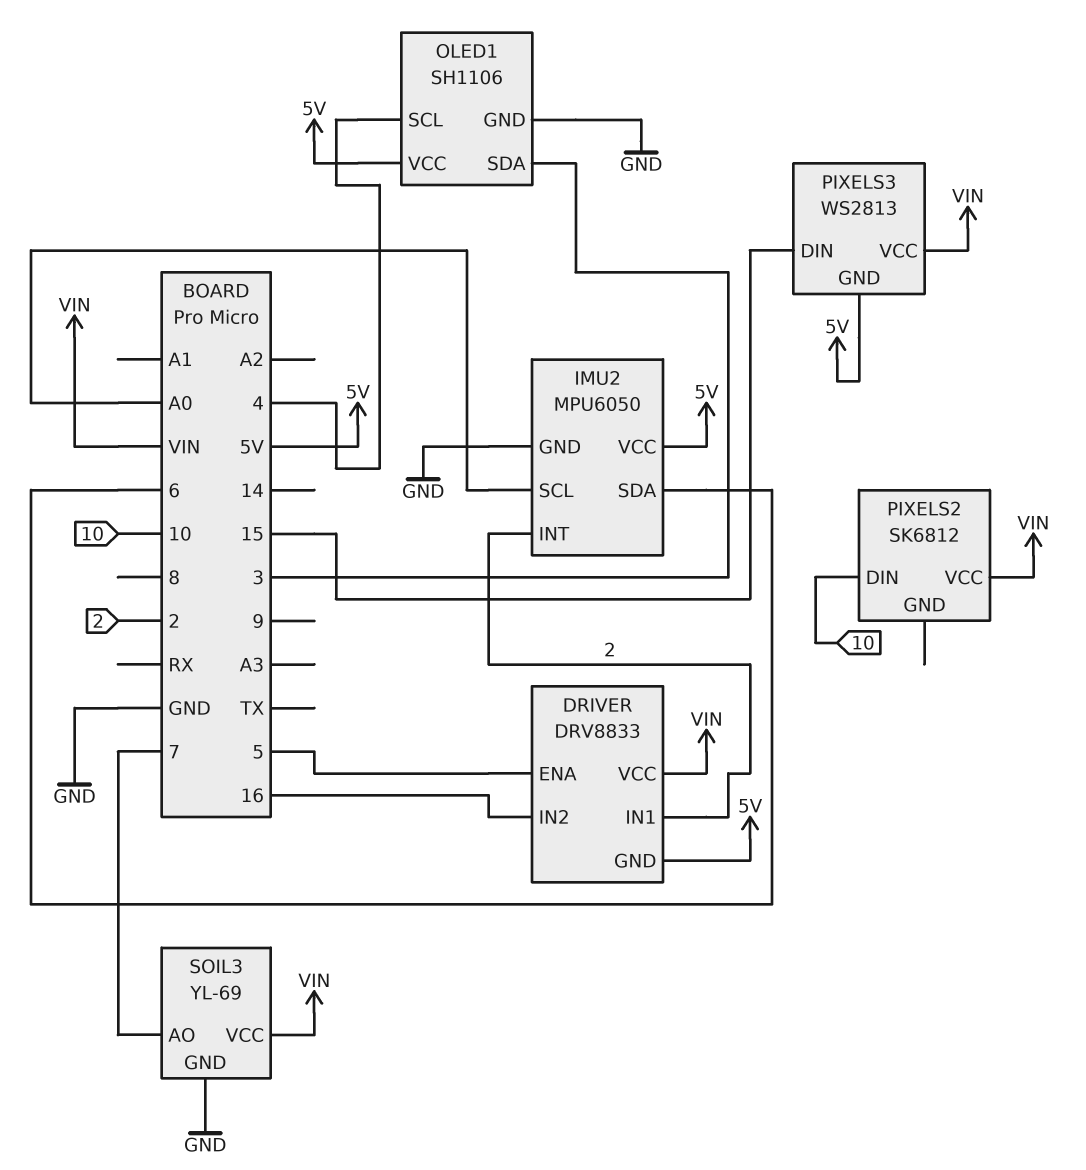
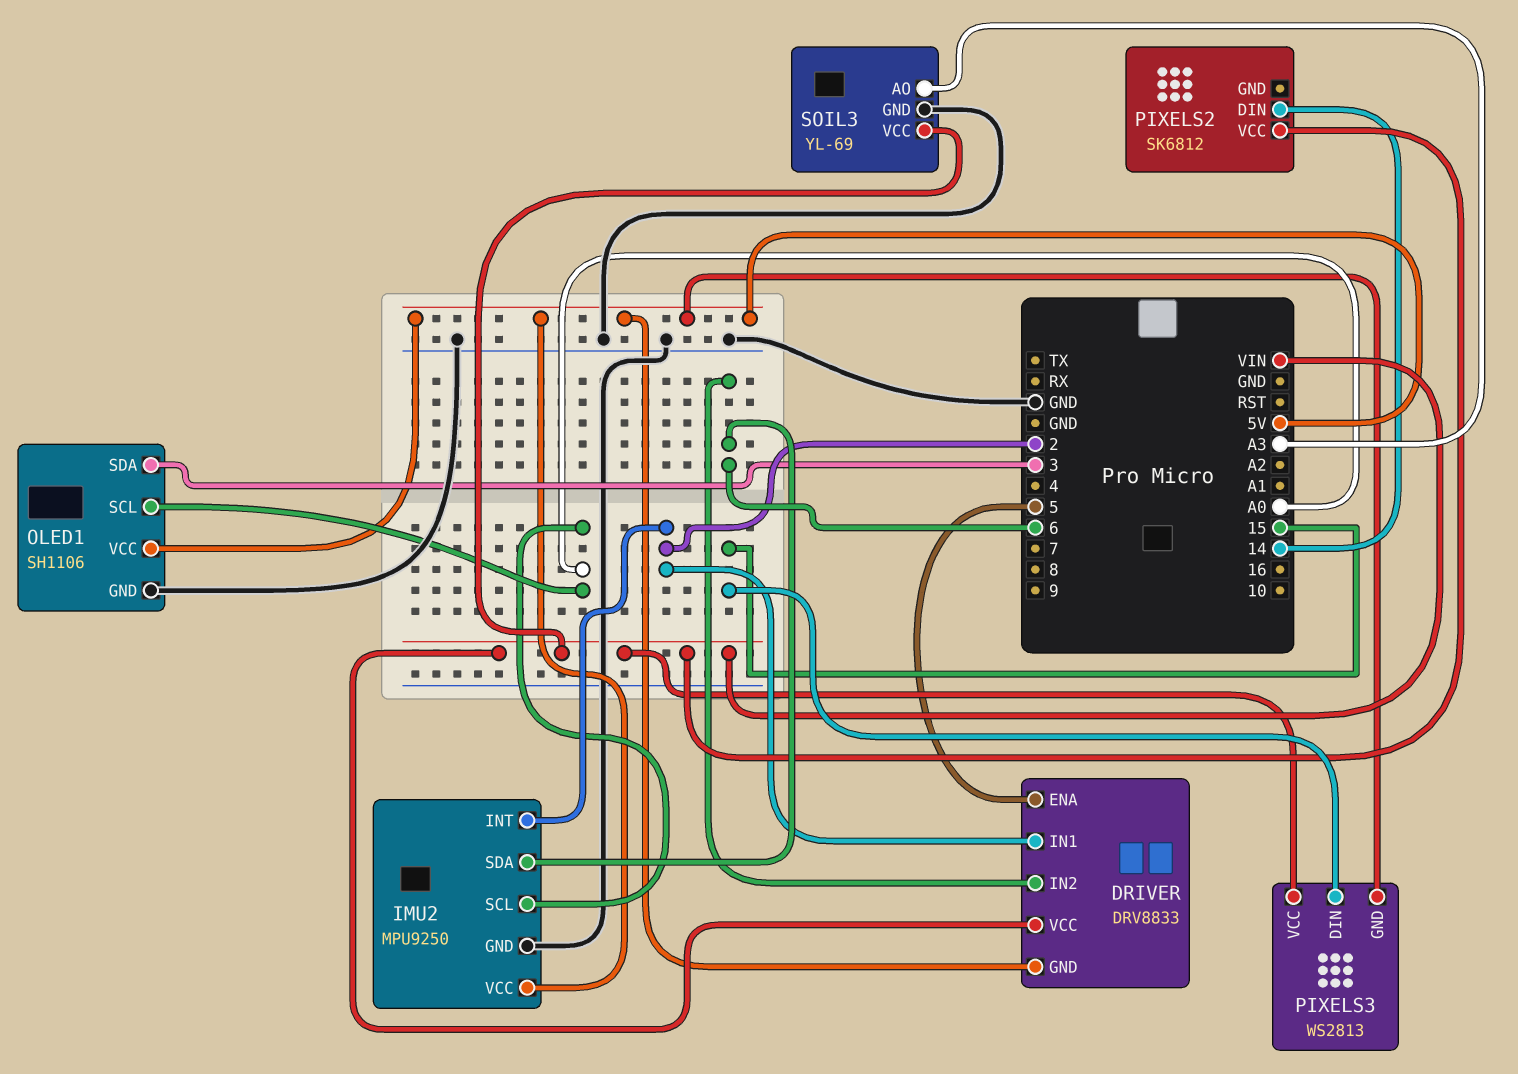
DRIVER pin IN2: 16 -> 6
IMU2: MPU6050 -> MPU9250
OLED1 pin SCL: 4 -> A0
PIXELS2 pin DIN: 10 -> 14
SOIL3 pin AO: 7 -> A3

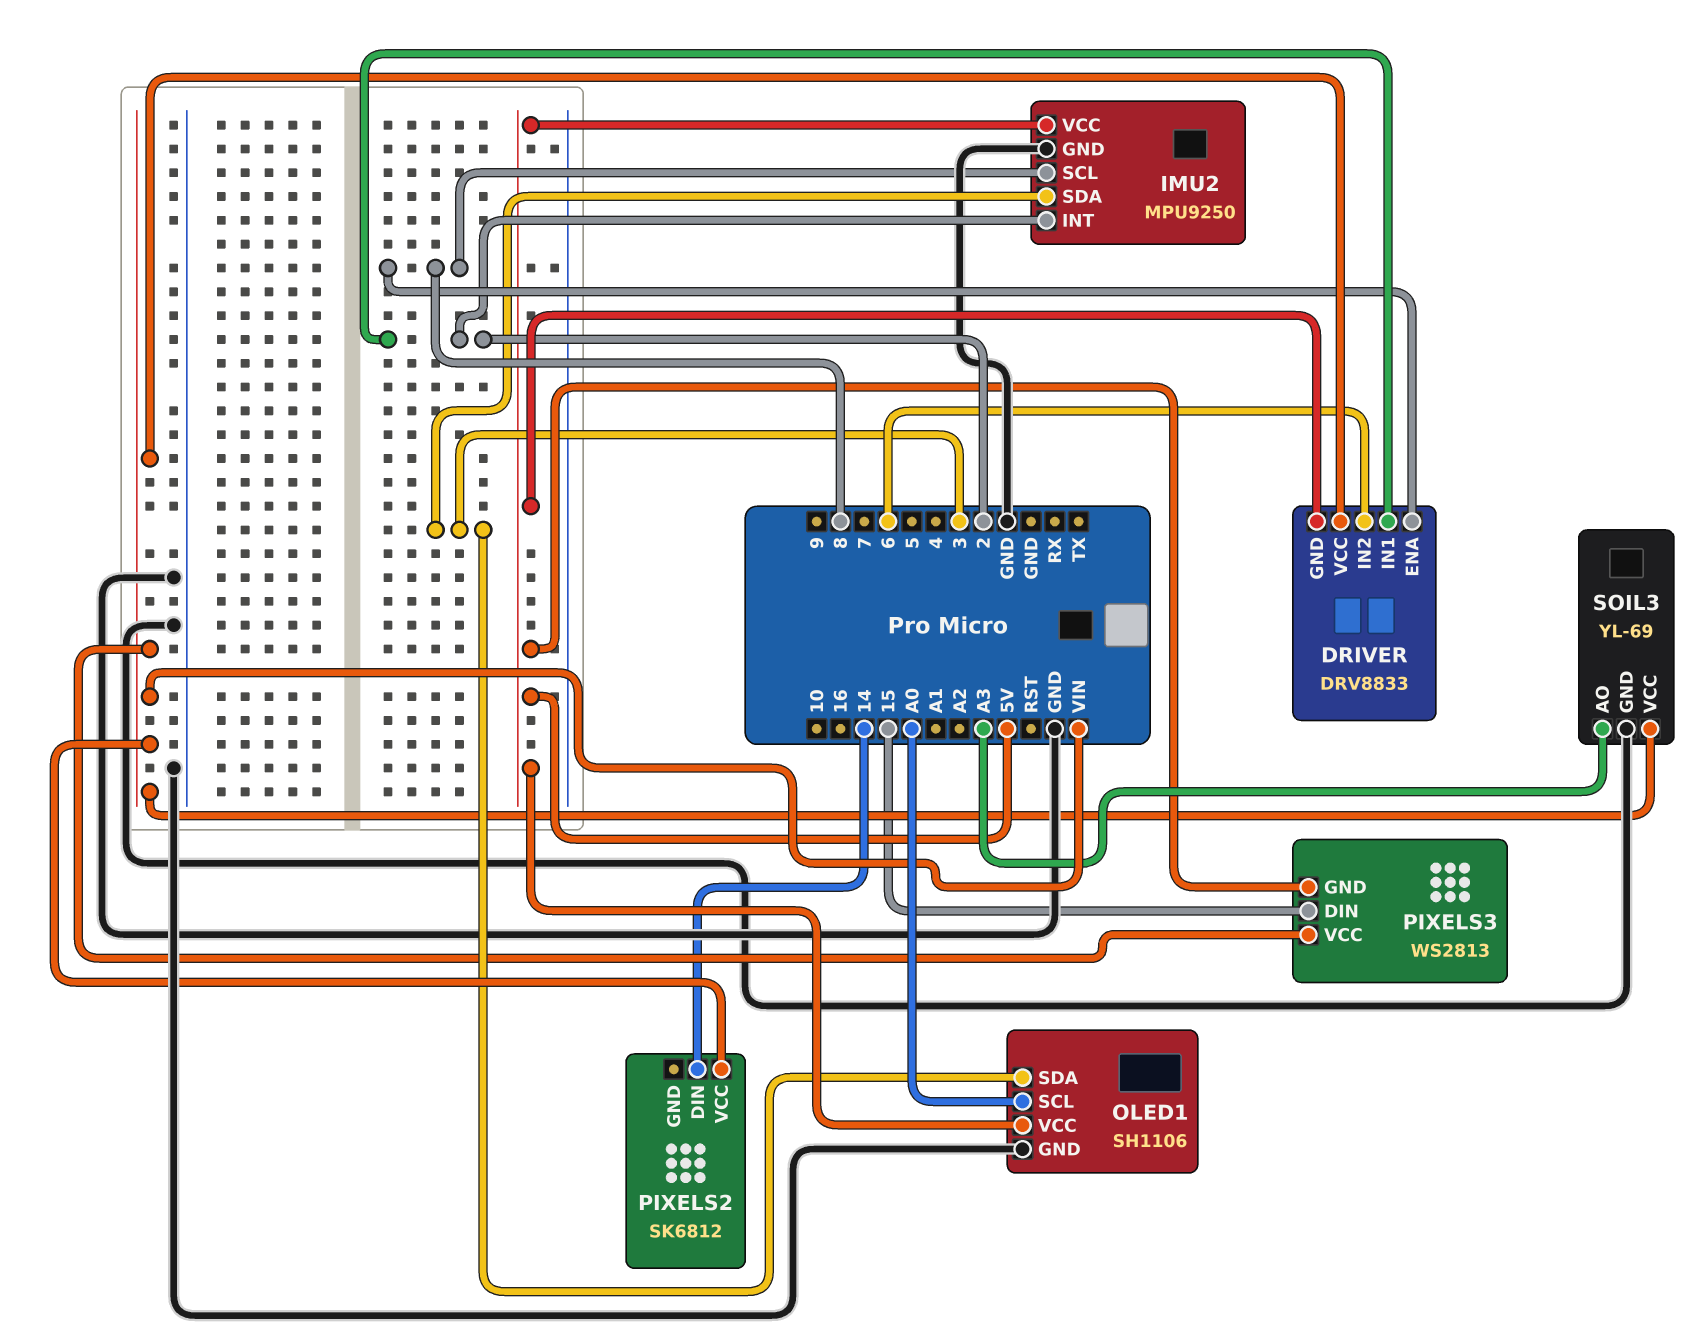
DRIVER pin ENA: 5 -> 8
IMU2 pin SCL: A0 -> 8
IMU2 pin SDA: 6 -> 3

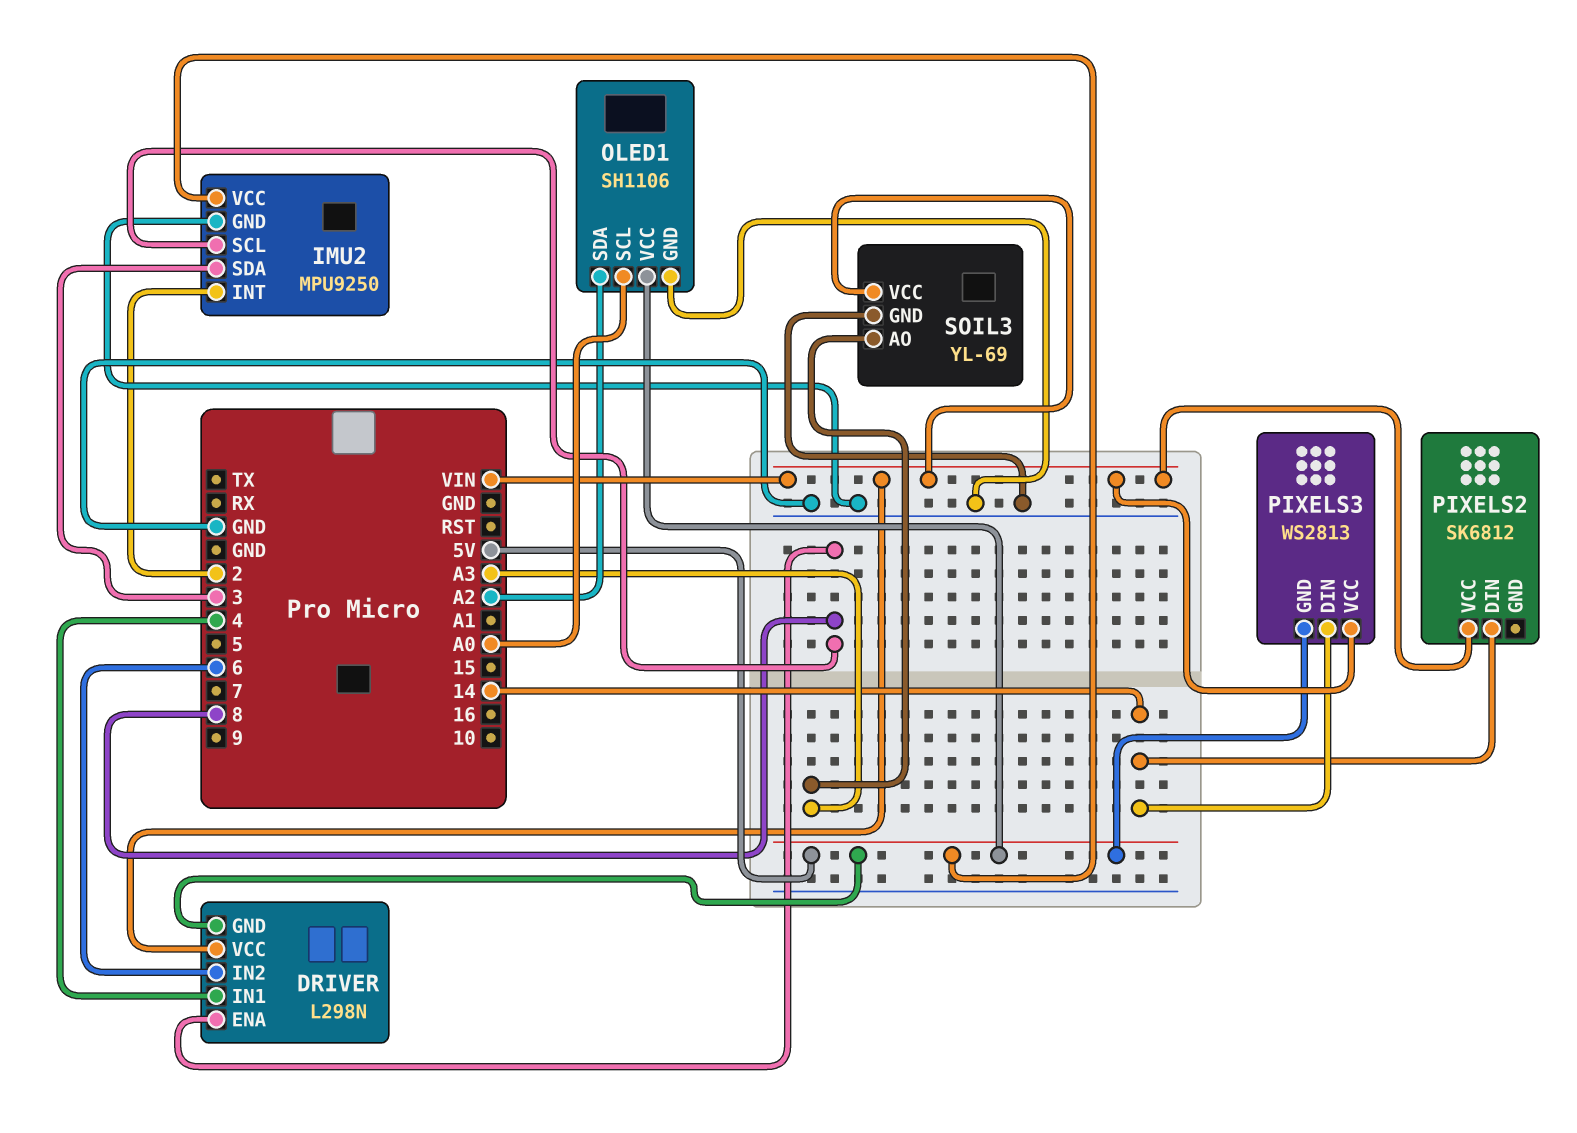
DRIVER: DRV8833 -> L298N
DRIVER pin IN1: 2 -> 4
OLED1 pin SDA: 3 -> A2
PIXELS3 pin DIN: 15 -> 14

